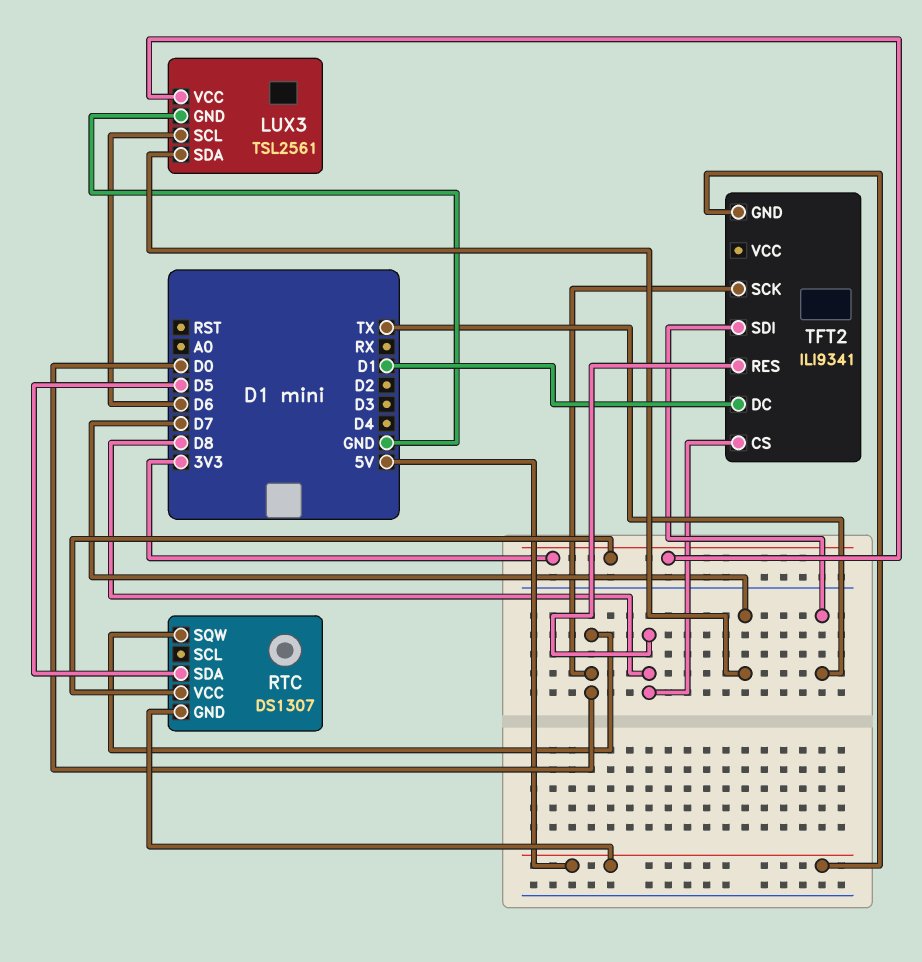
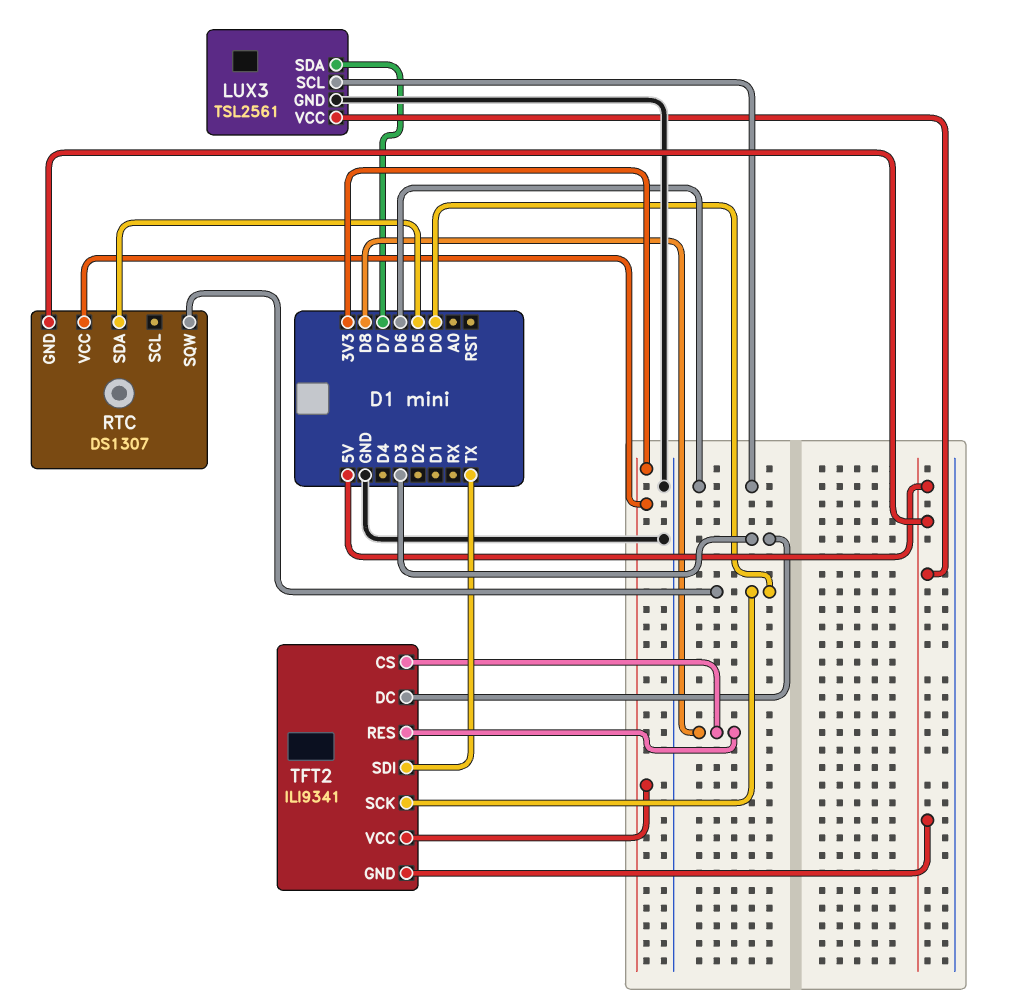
LUX3 pin VCC: 3V3 -> 5V
TFT2 pin DC: D1 -> D3
TFT2 pin VCC: none -> 3V3

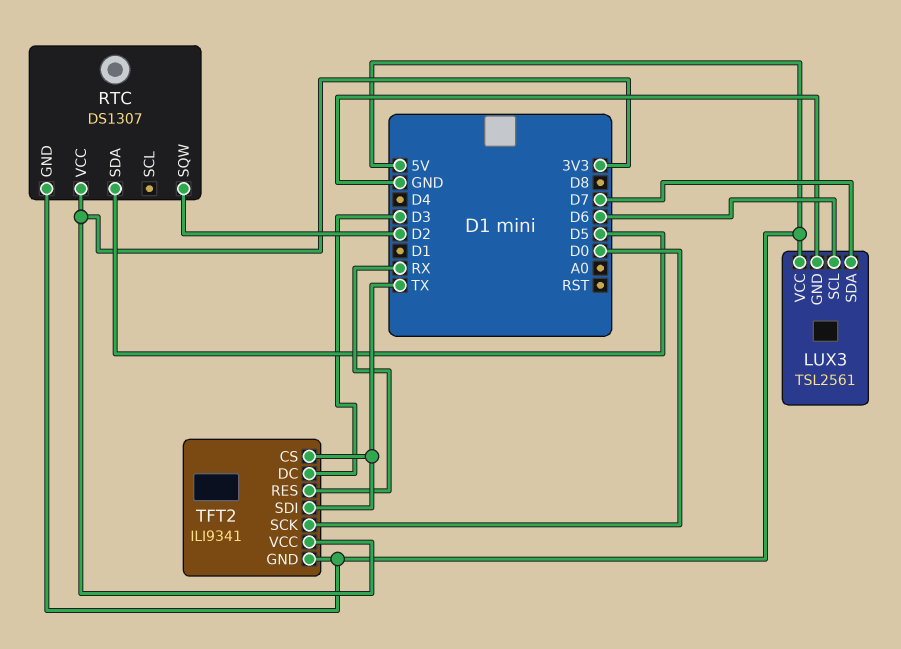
RTC pin SQW: D0 -> D2
TFT2 pin CS: D8 -> TX
TFT2 pin RES: D8 -> RX

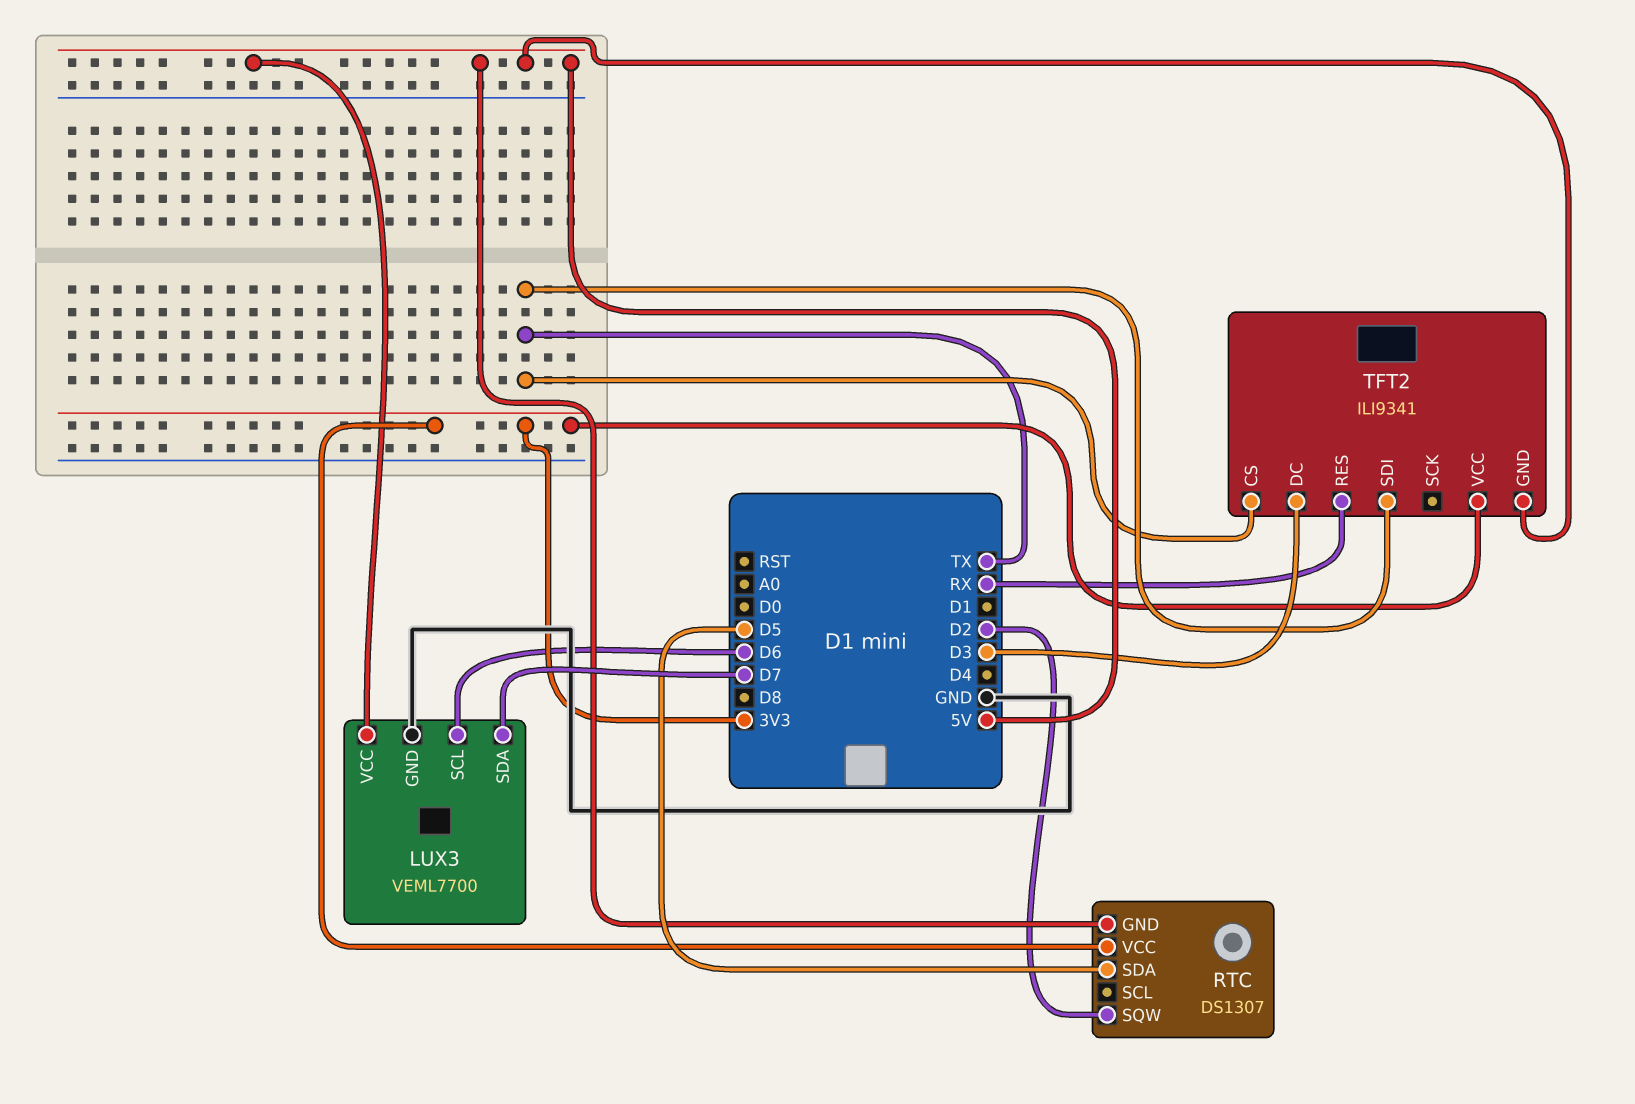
LUX3: TSL2561 -> VEML7700
TFT2 pin SCK: D0 -> none

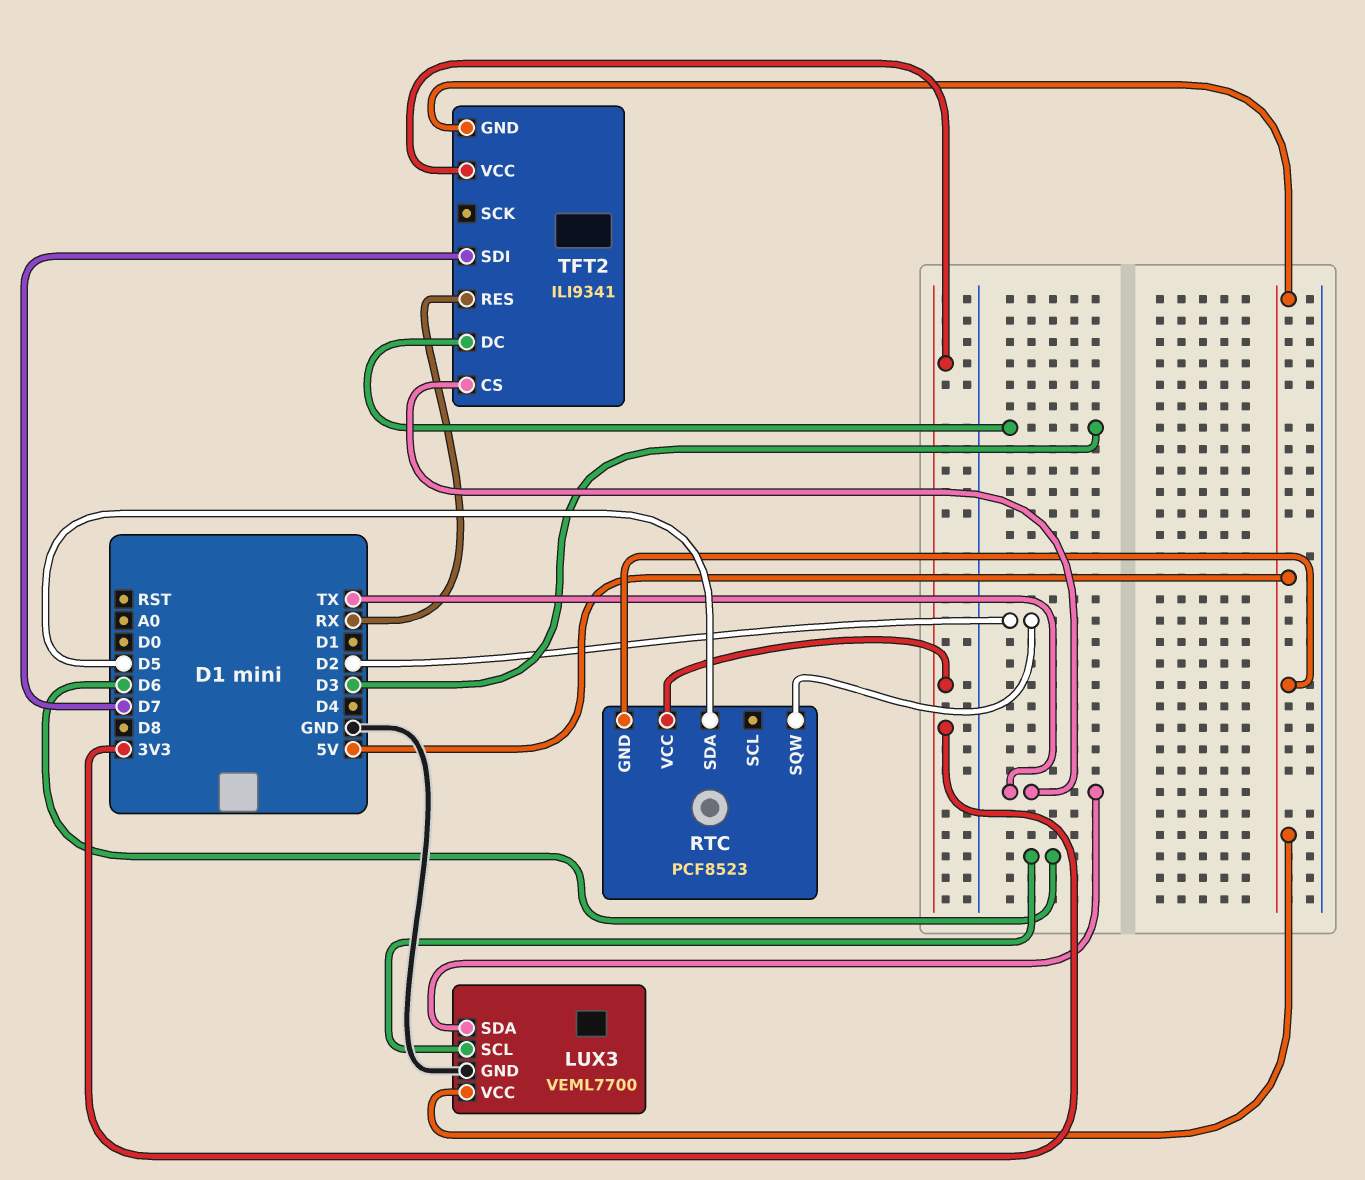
LUX3 pin SDA: D7 -> TX
RTC: DS1307 -> PCF8523
TFT2 pin SDI: TX -> D7

